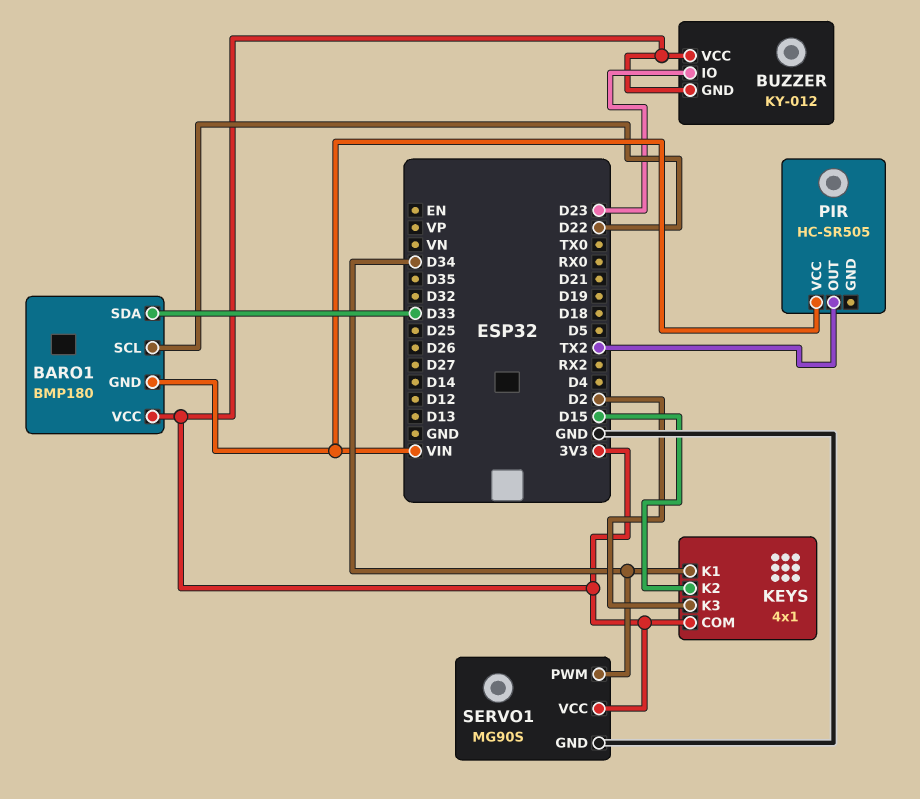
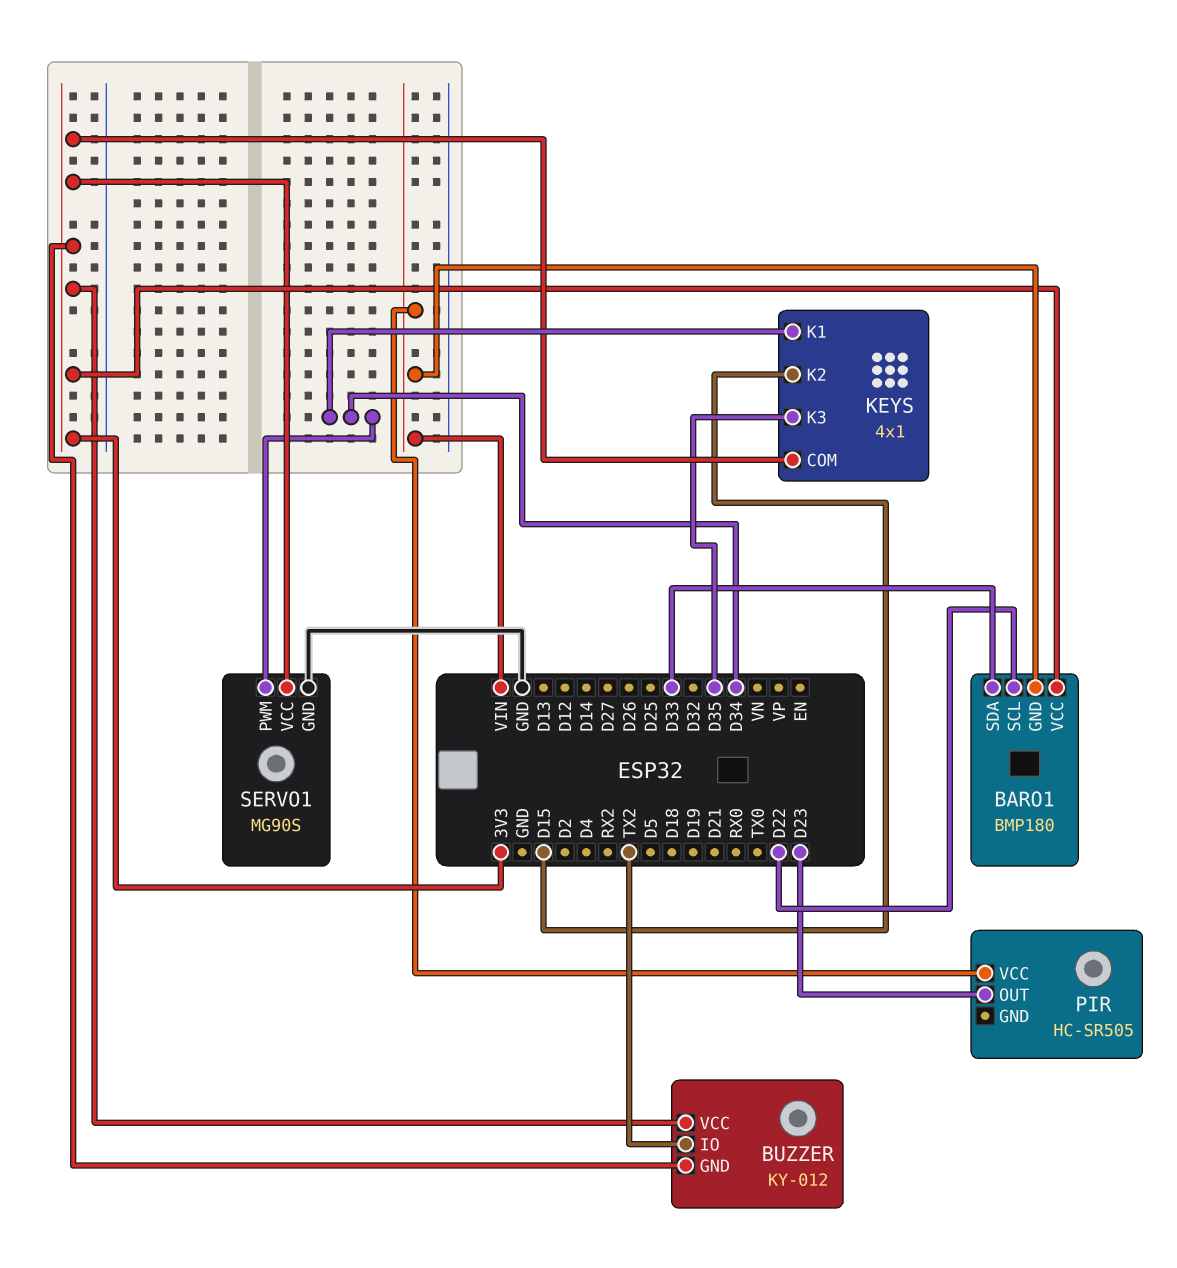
BUZZER pin IO: D23 -> TX2
KEYS pin K3: D2 -> D35
PIR pin OUT: TX2 -> D23

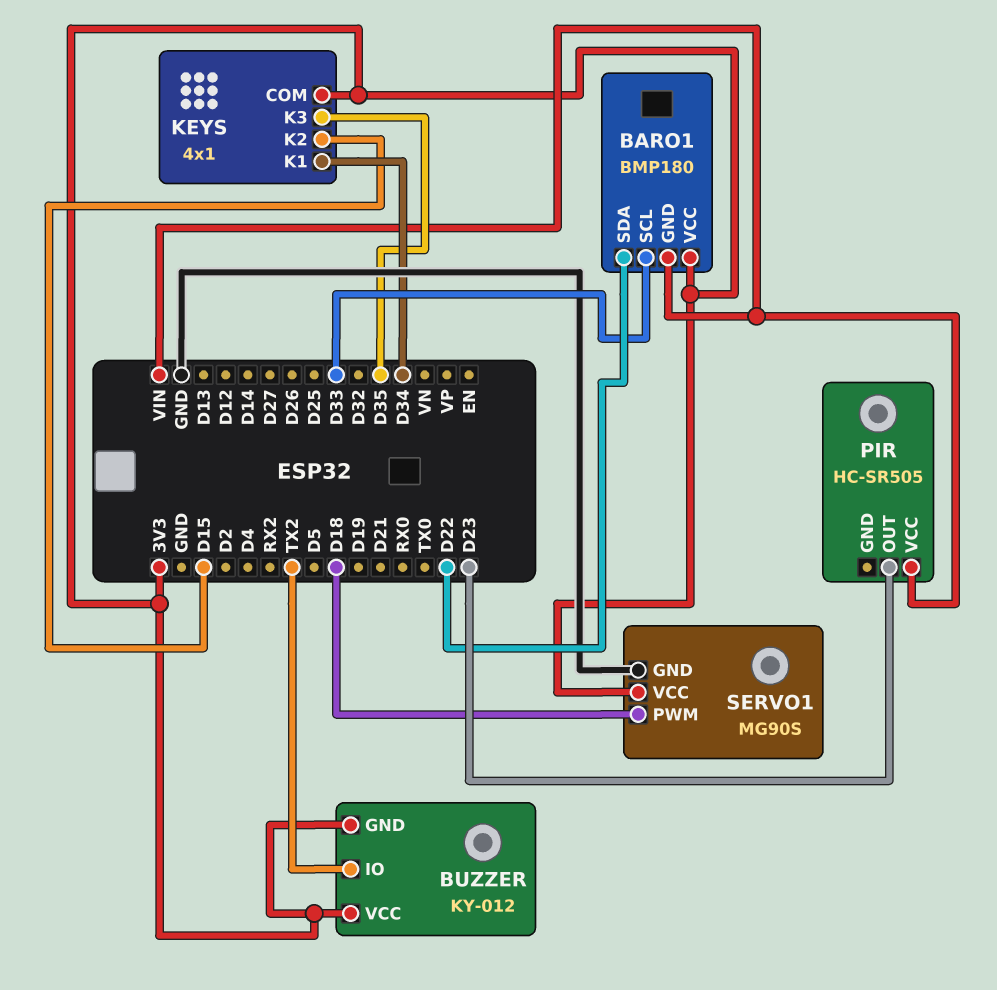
BARO1 pin SCL: D22 -> D33
BARO1 pin SDA: D33 -> D22
SERVO1 pin PWM: D34 -> D18

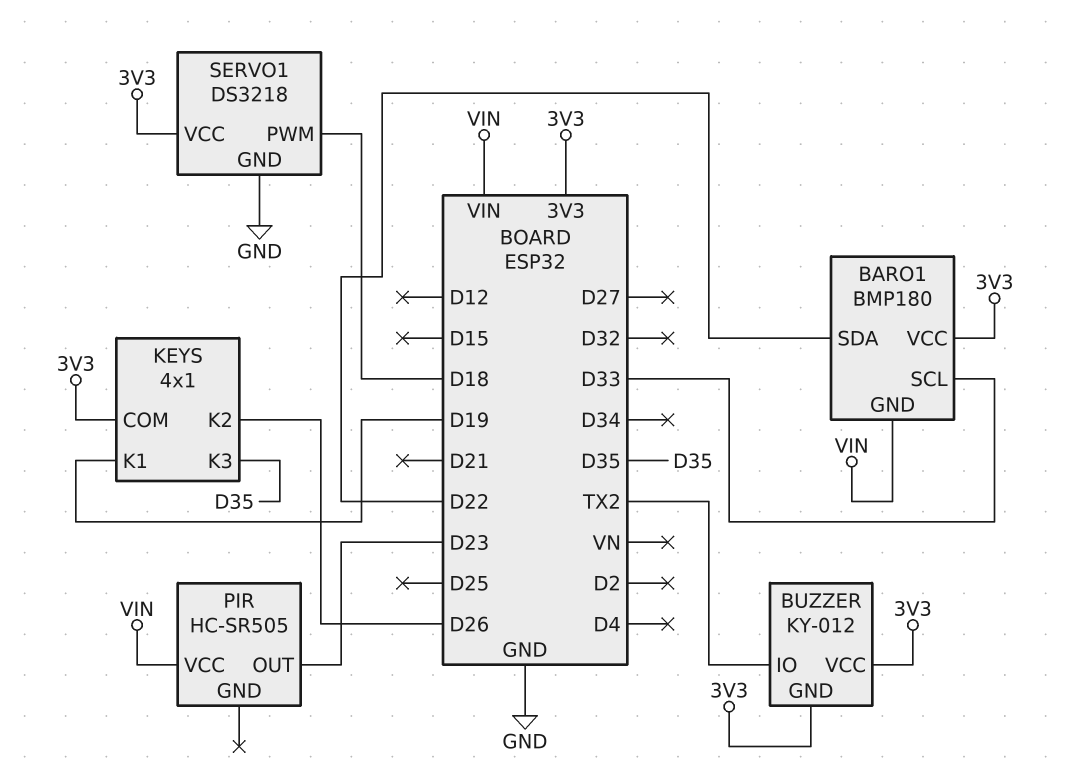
KEYS pin K1: D34 -> D19
KEYS pin K2: D15 -> D26
SERVO1: MG90S -> DS3218

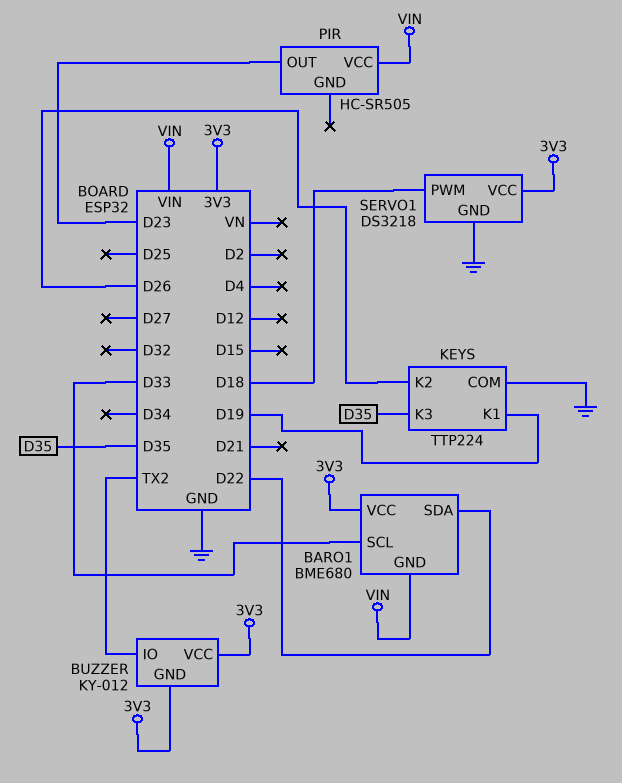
BARO1: BMP180 -> BME680
KEYS: 4x1 -> TTP224
KEYS pin COM: 3V3 -> GND

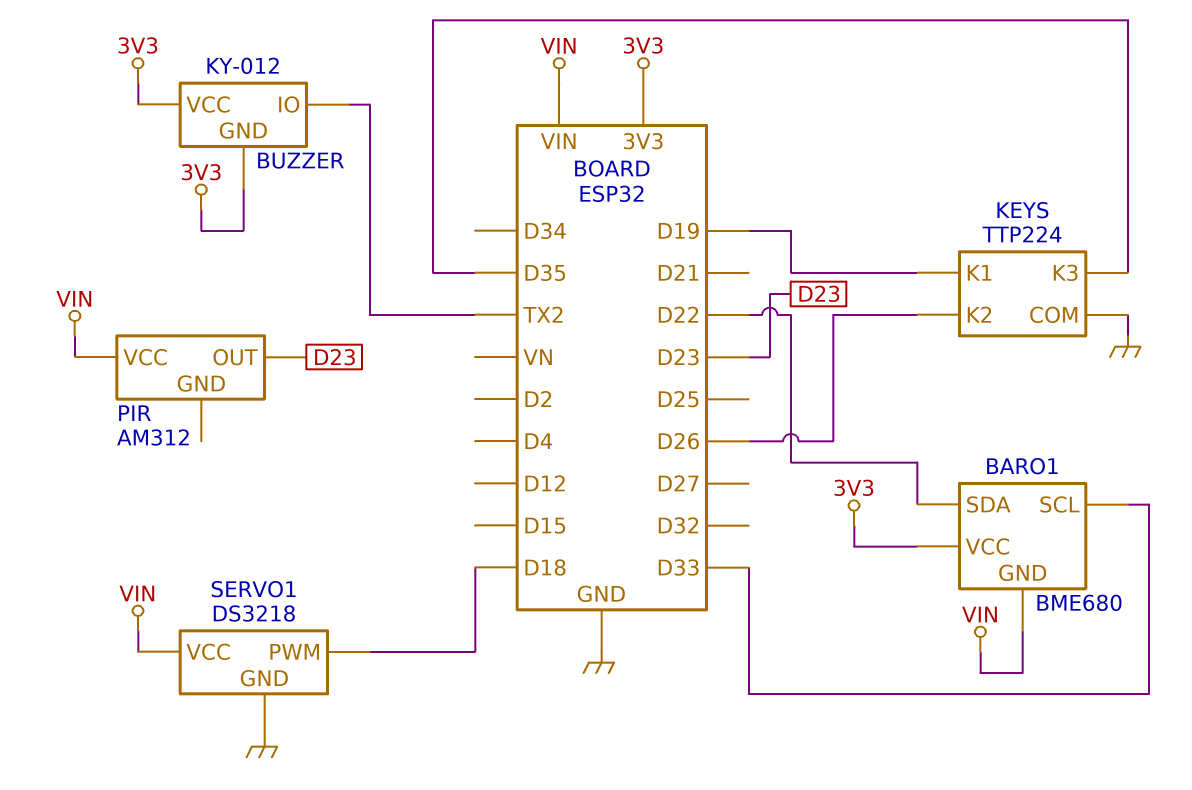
PIR: HC-SR505 -> AM312
SERVO1 pin VCC: 3V3 -> VIN

